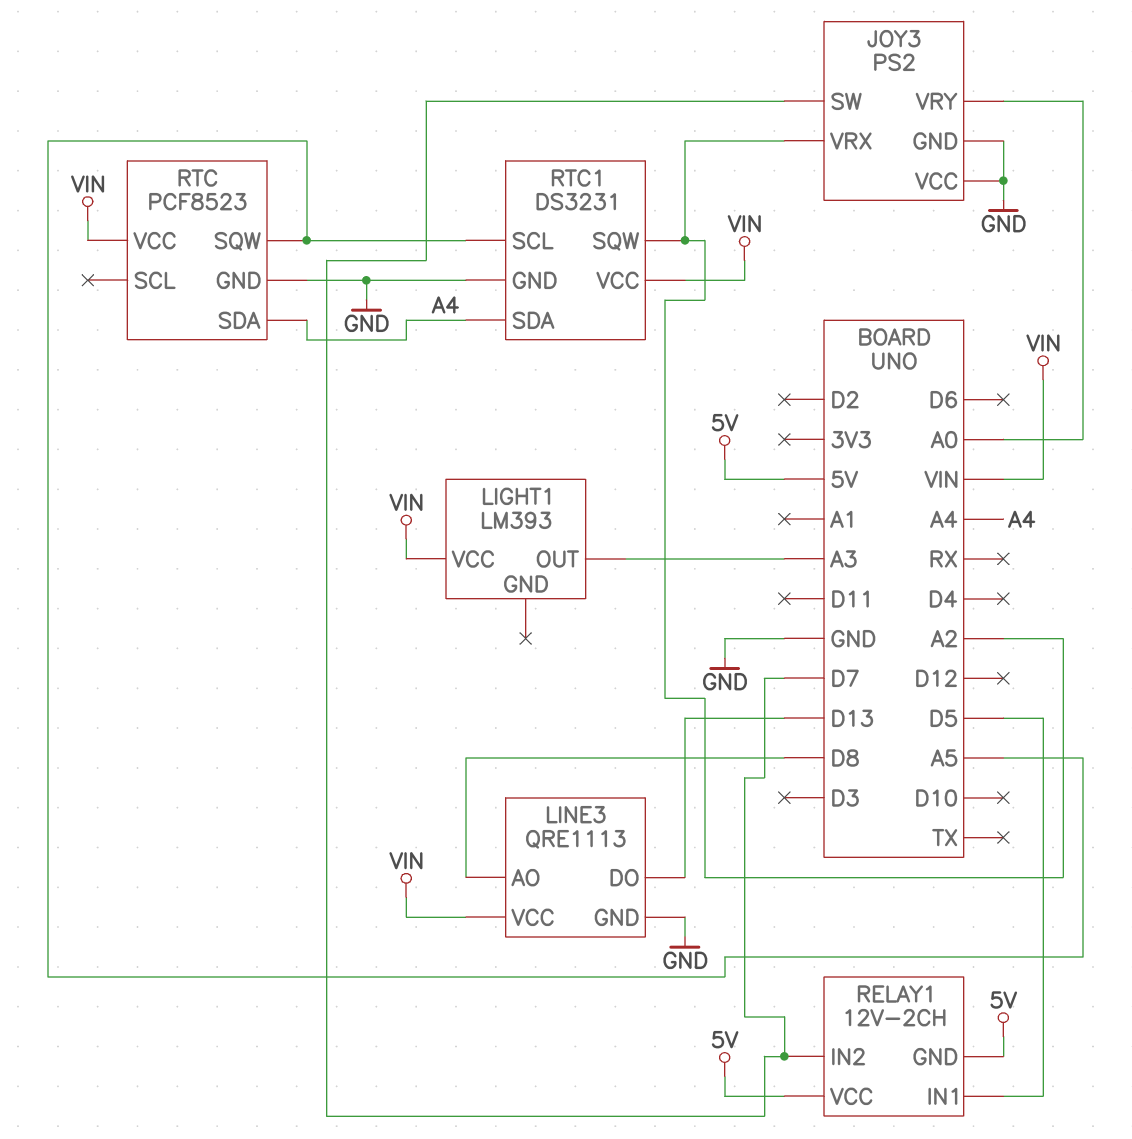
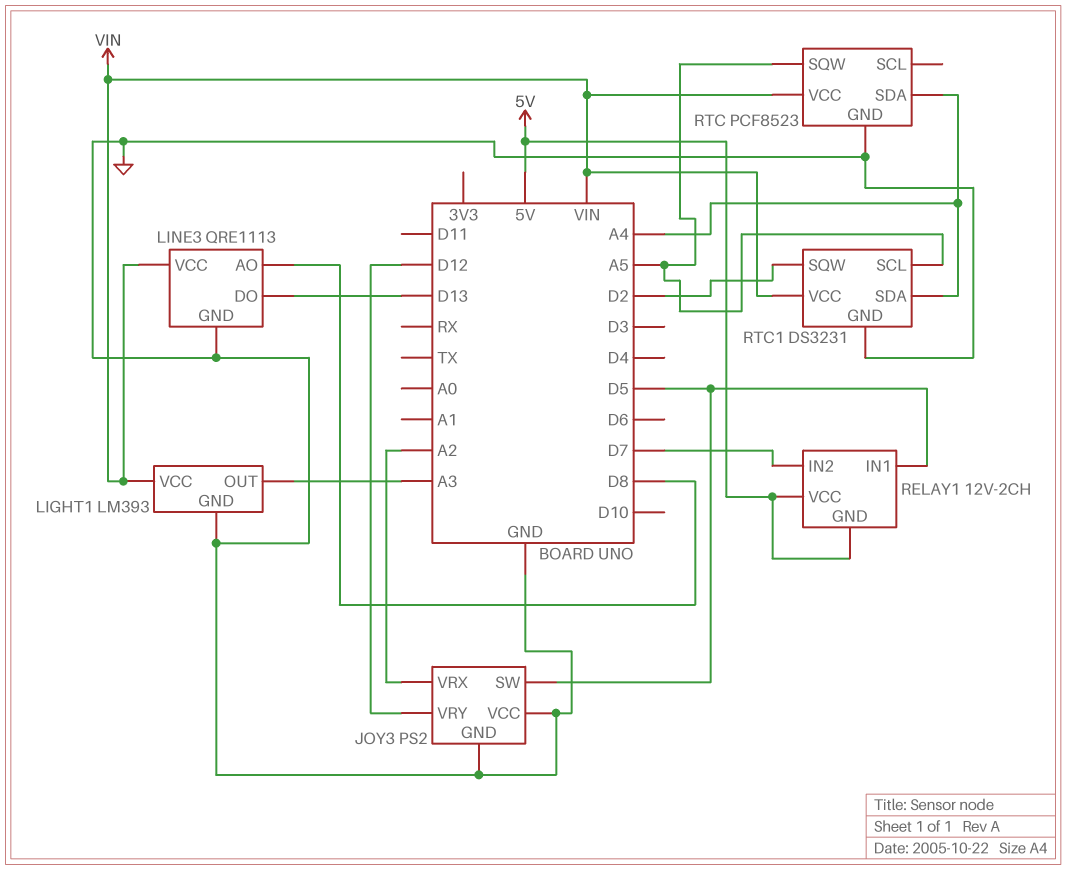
JOY3 pin SW: D7 -> D5
JOY3 pin VRY: A0 -> D12
LIGHT1 pin GND: none -> GND
RTC1 pin SQW: A2 -> D2

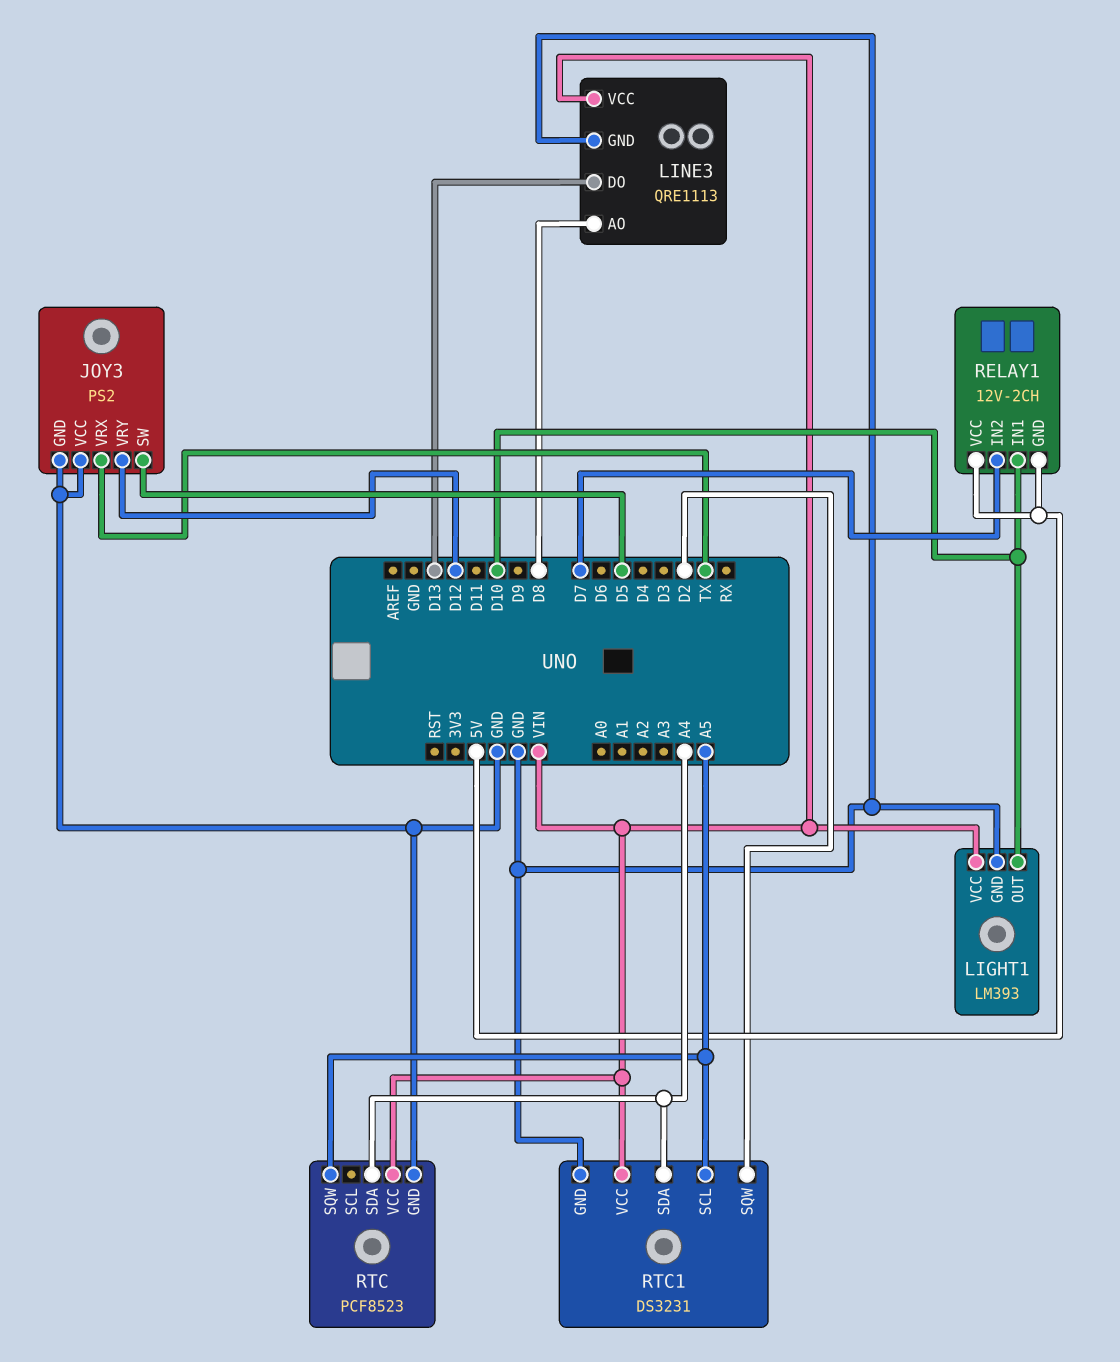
JOY3 pin VRX: A2 -> TX
LIGHT1 pin OUT: A3 -> D10
RELAY1 pin IN1: D5 -> D10

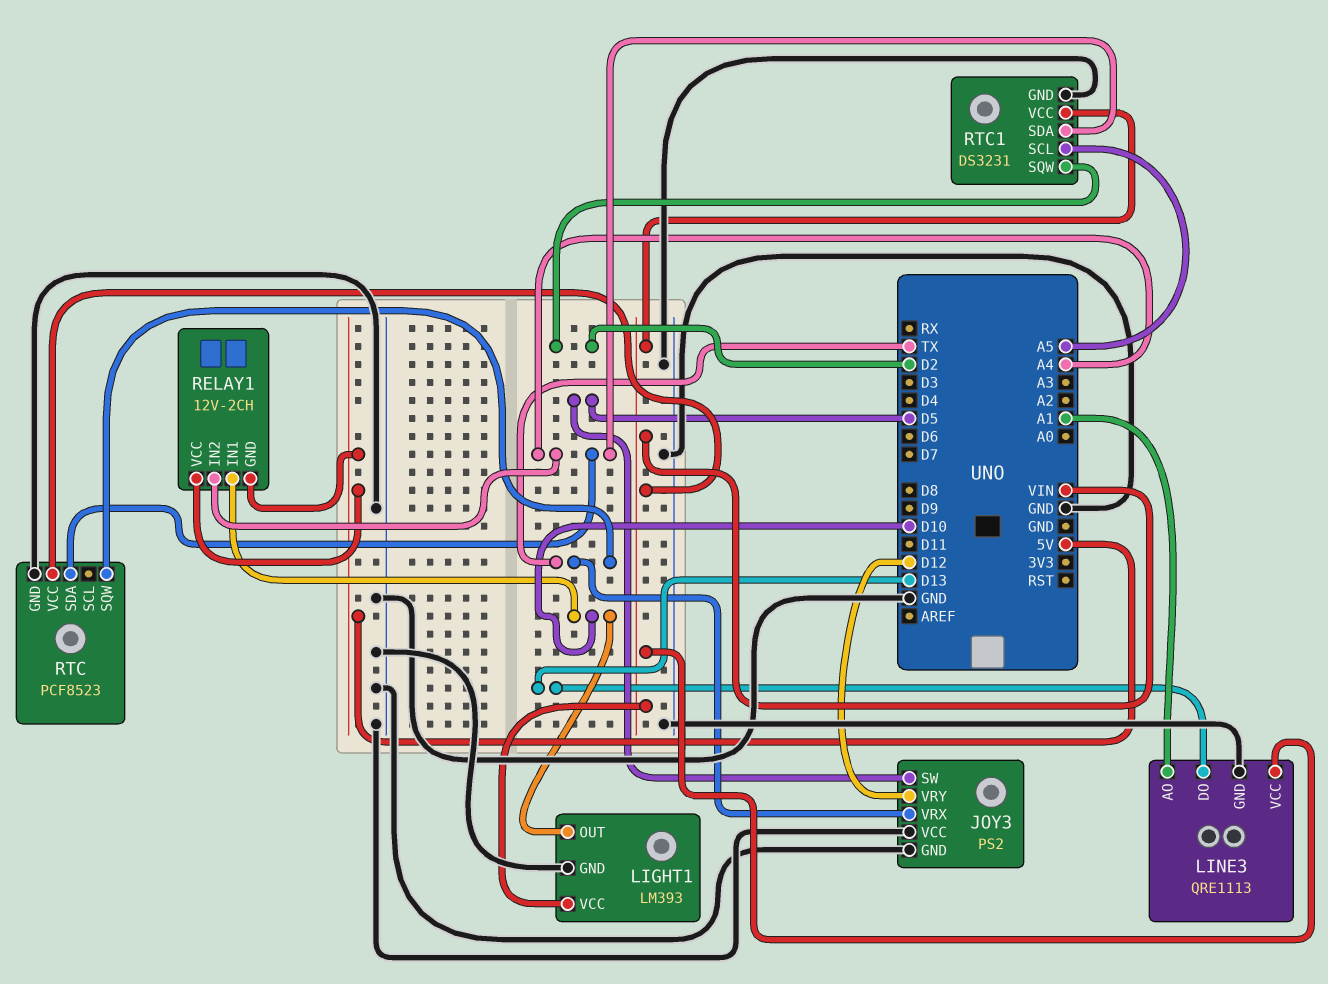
LINE3 pin AO: D8 -> A1
RELAY1 pin IN2: D7 -> A4
RTC pin SQW: A5 -> TX

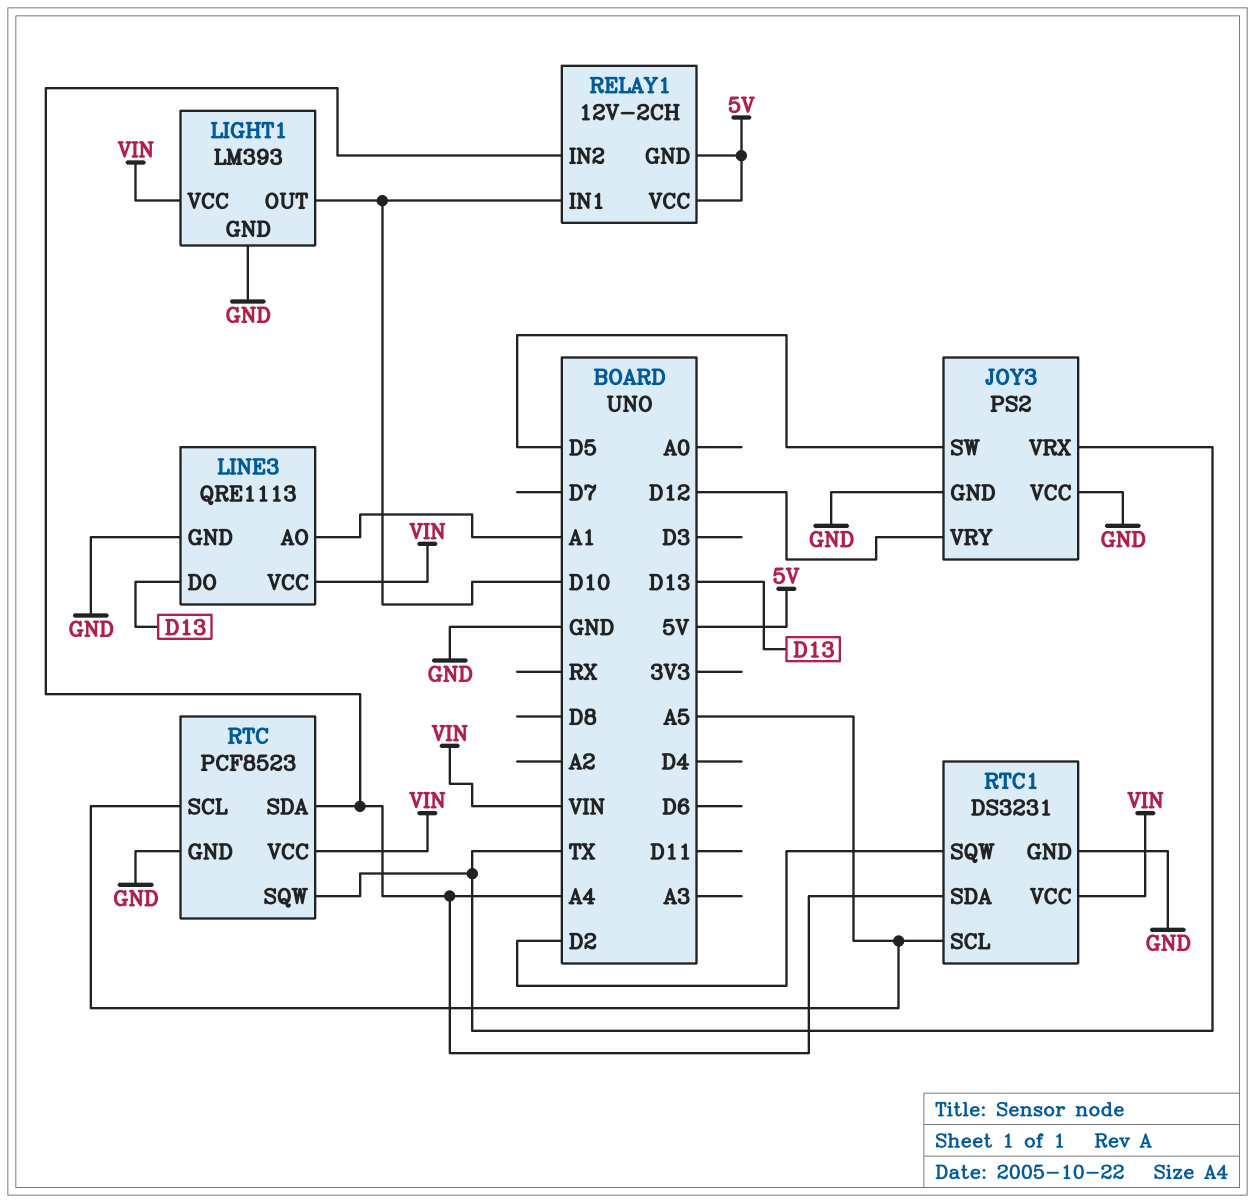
RTC pin SCL: none -> A5

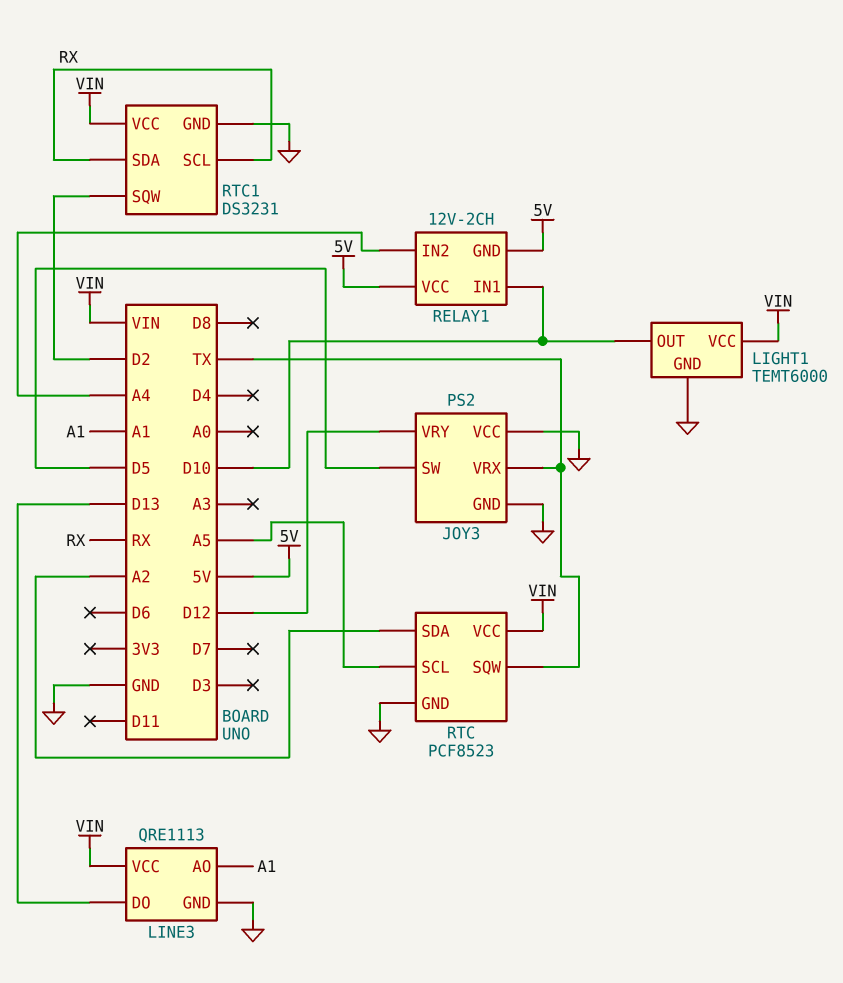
LIGHT1: LM393 -> TEMT6000
RTC pin SDA: A4 -> A2
RTC1 pin SCL: A5 -> RX
RTC1 pin SDA: A4 -> RX

